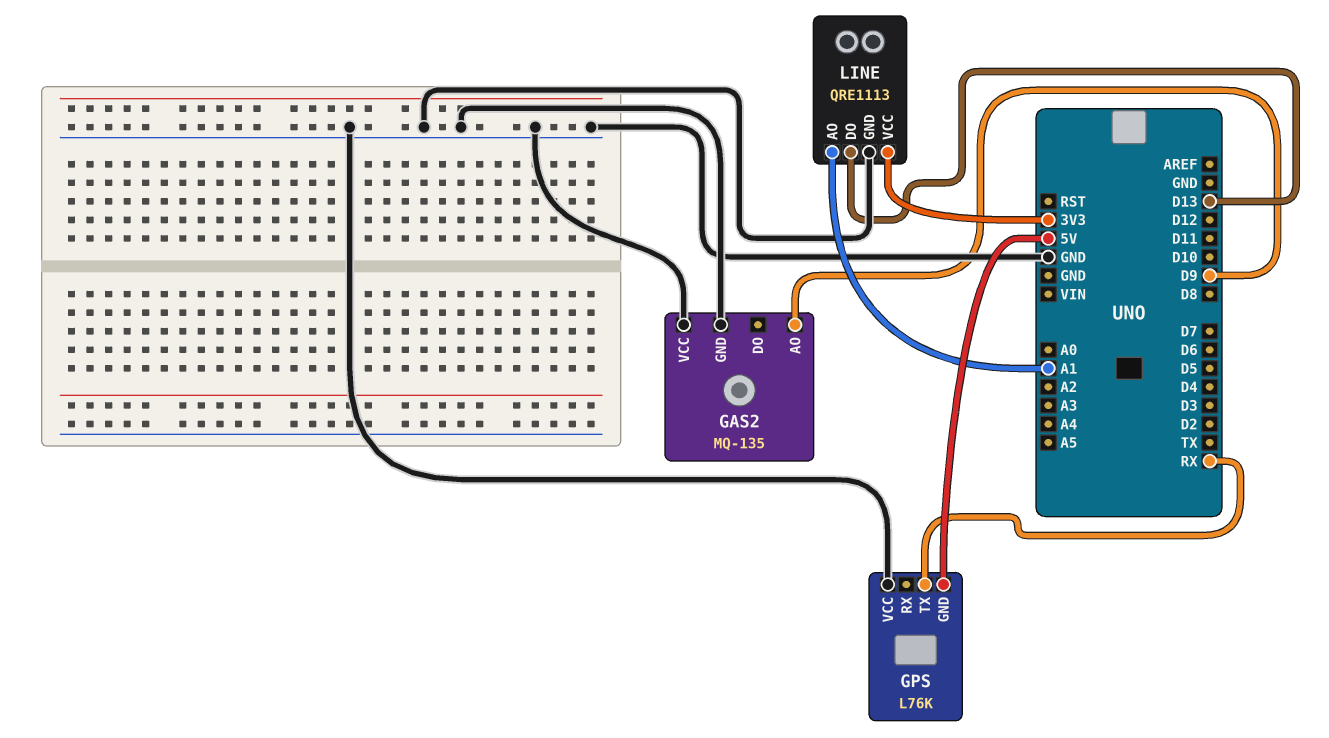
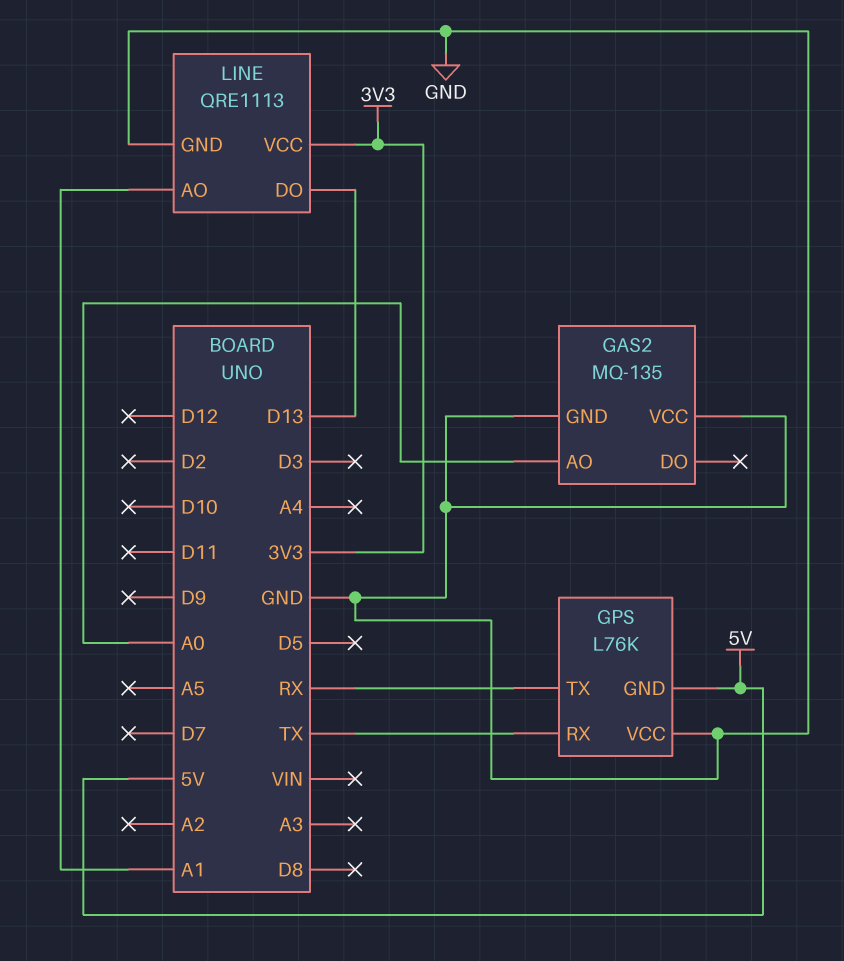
GAS2 pin AO: D9 -> A0
GPS pin RX: none -> TX

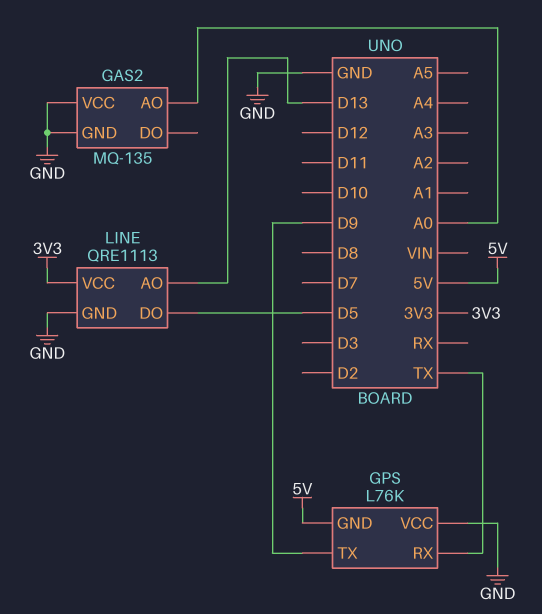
GPS pin TX: RX -> D9
LINE pin AO: A1 -> D13
LINE pin DO: D13 -> D5

